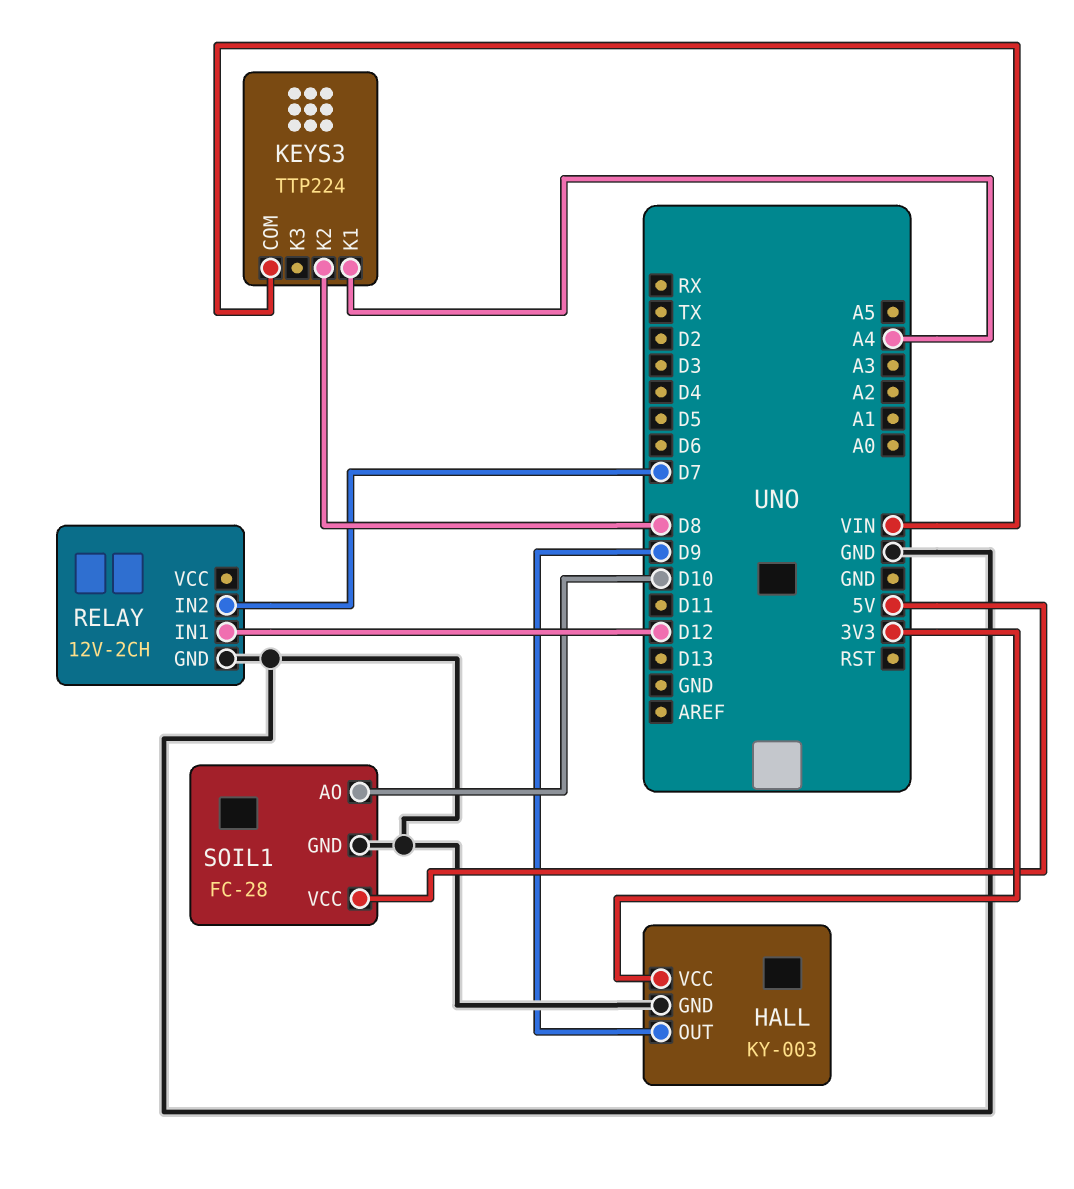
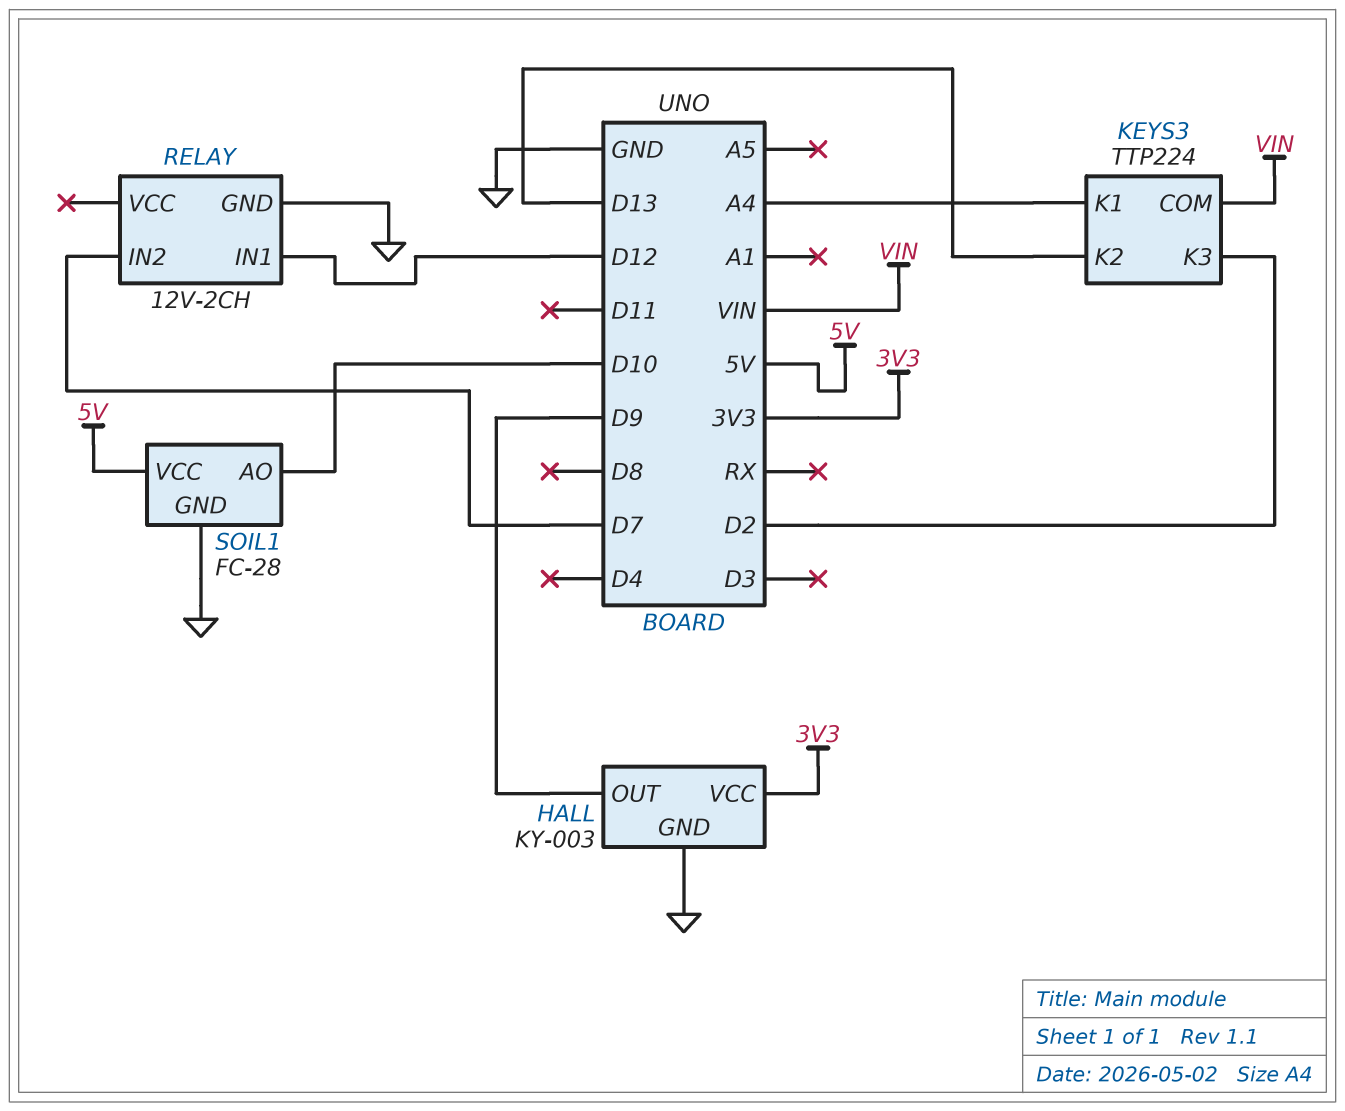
KEYS3 pin K2: D8 -> D13
KEYS3 pin K3: none -> D2

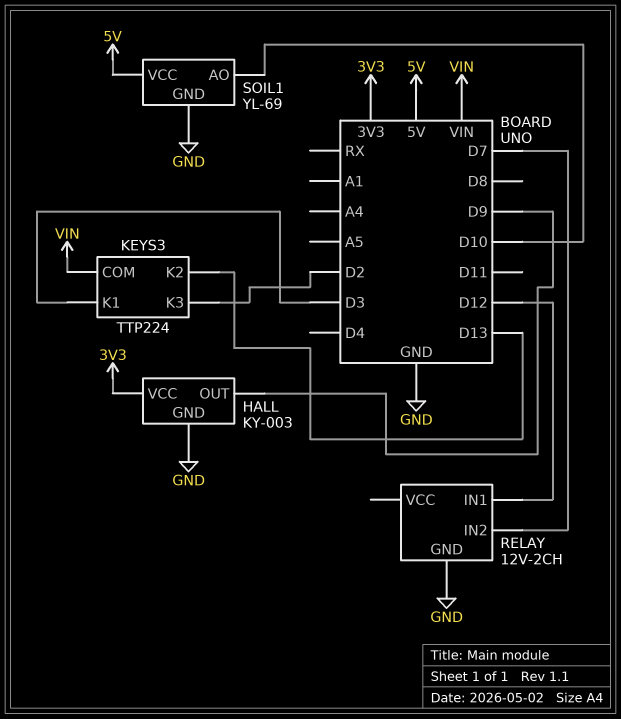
KEYS3 pin K1: A4 -> D3
SOIL1: FC-28 -> YL-69

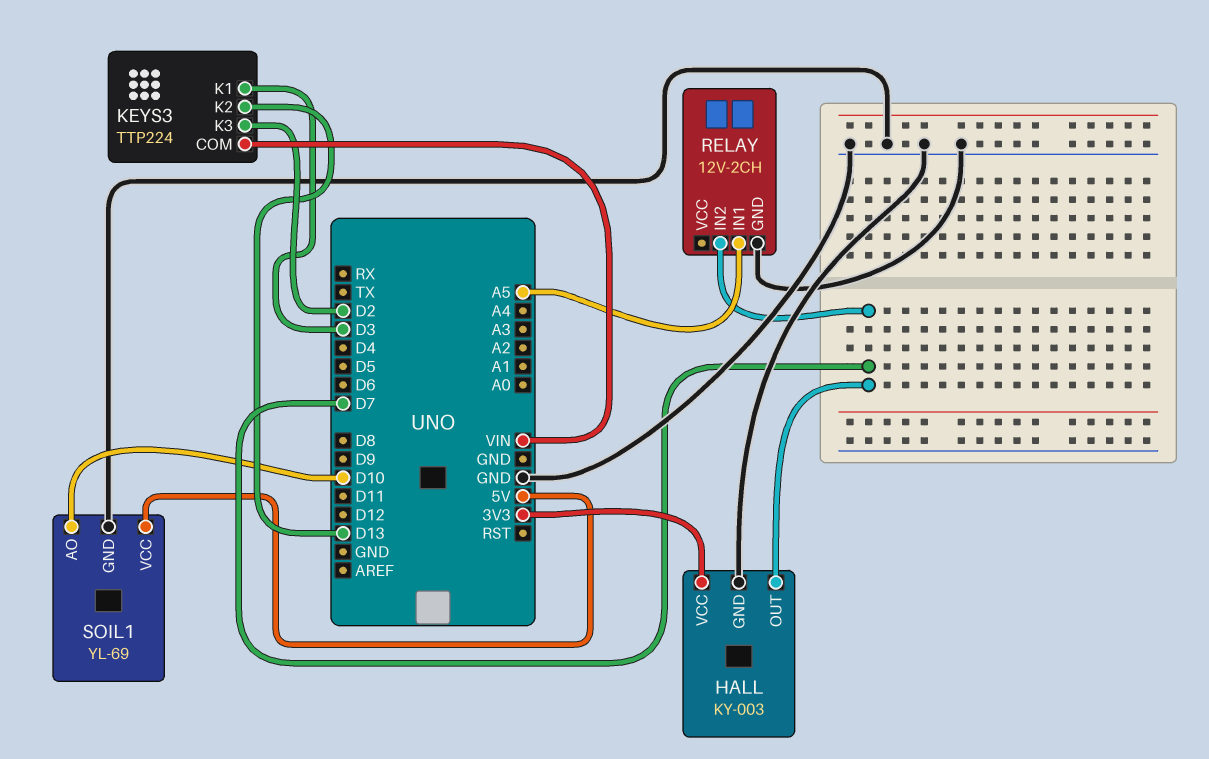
HALL pin OUT: D9 -> D7
RELAY pin IN1: D12 -> A5

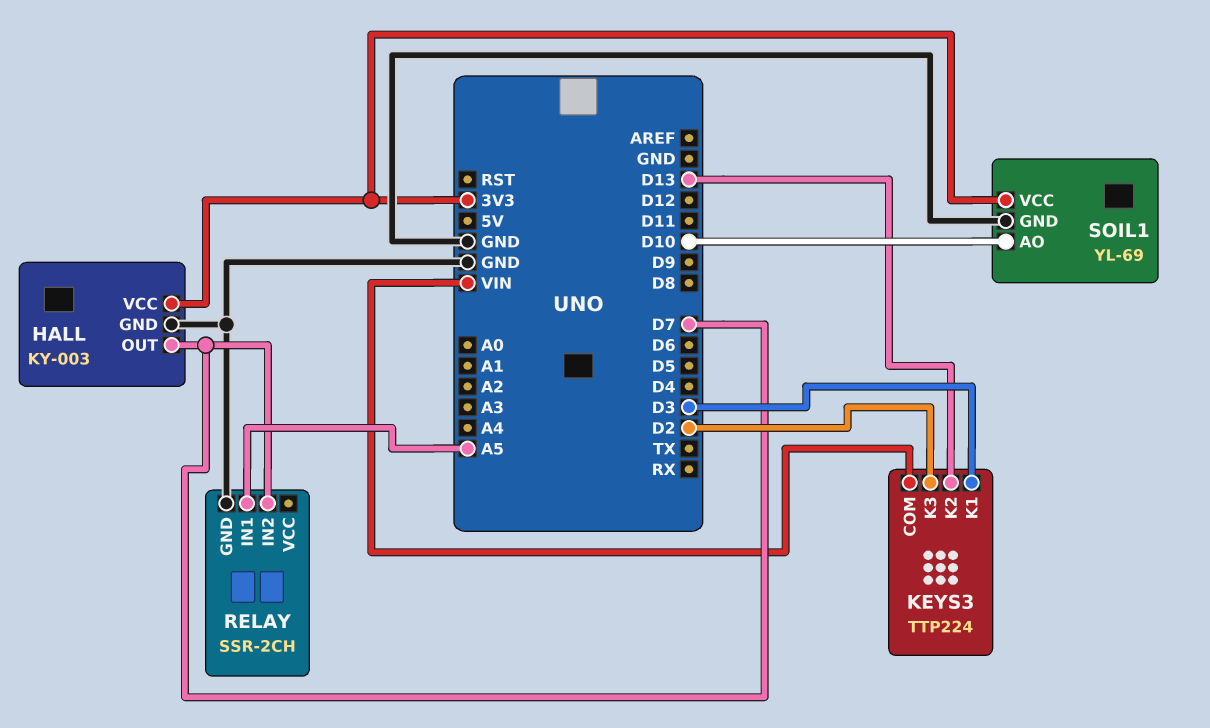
RELAY: 12V-2CH -> SSR-2CH
SOIL1 pin VCC: 5V -> 3V3

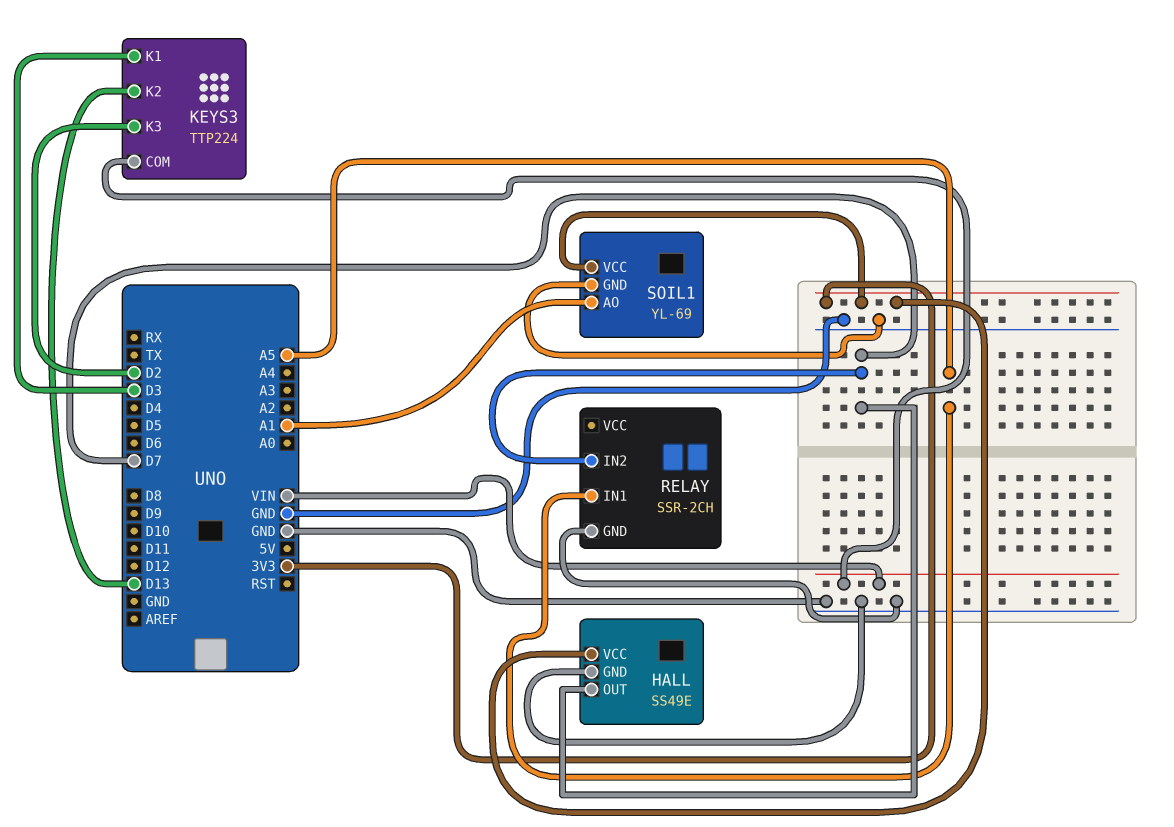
HALL: KY-003 -> SS49E
SOIL1 pin AO: D10 -> A1

